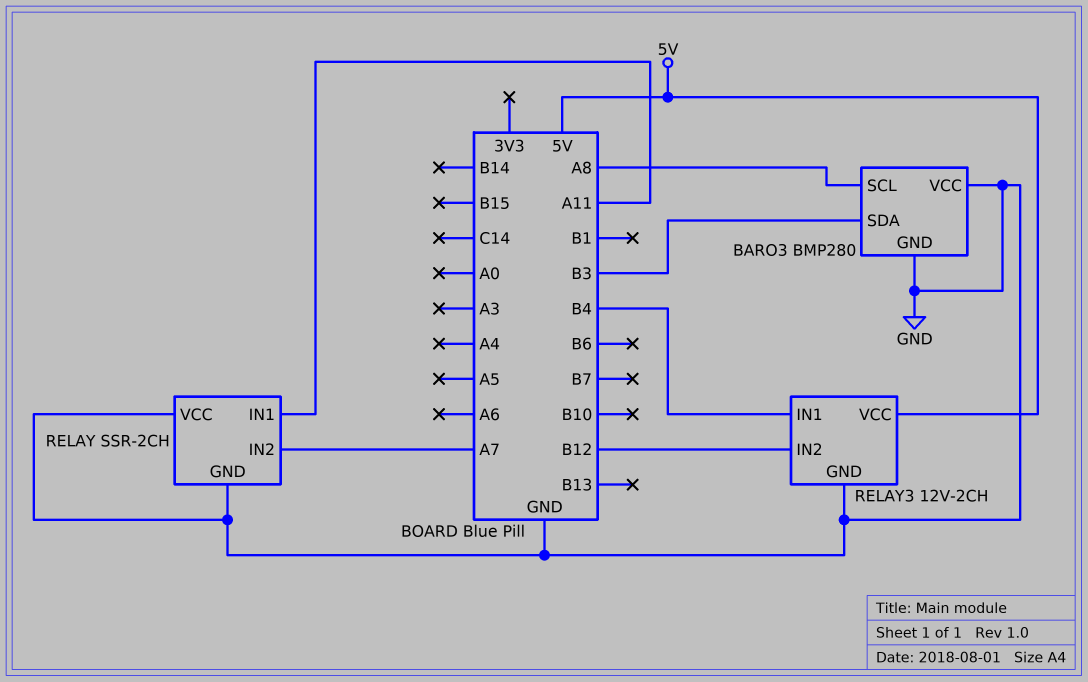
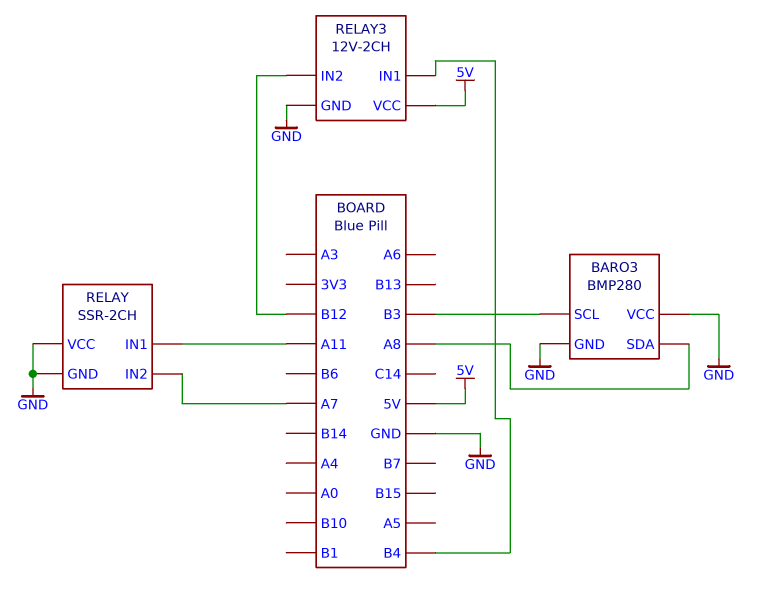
BARO3 pin SCL: A8 -> B3
BARO3 pin SDA: B3 -> A8

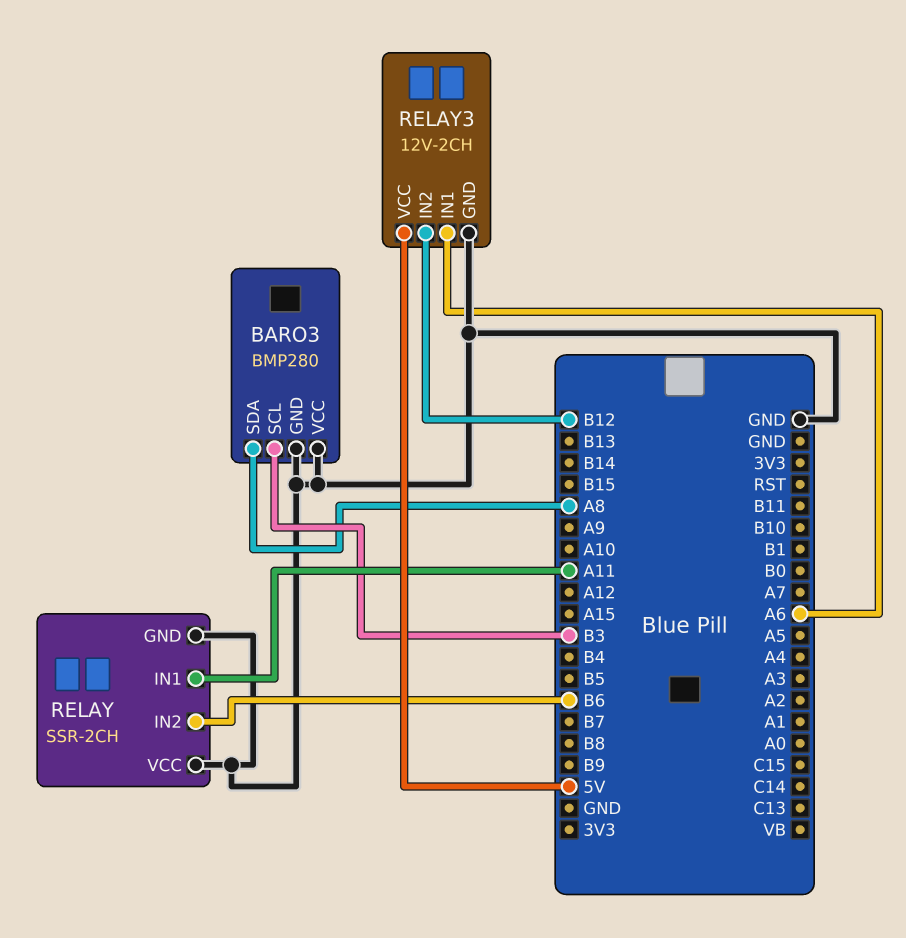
RELAY pin IN2: A7 -> B6
RELAY3 pin IN1: B4 -> A6

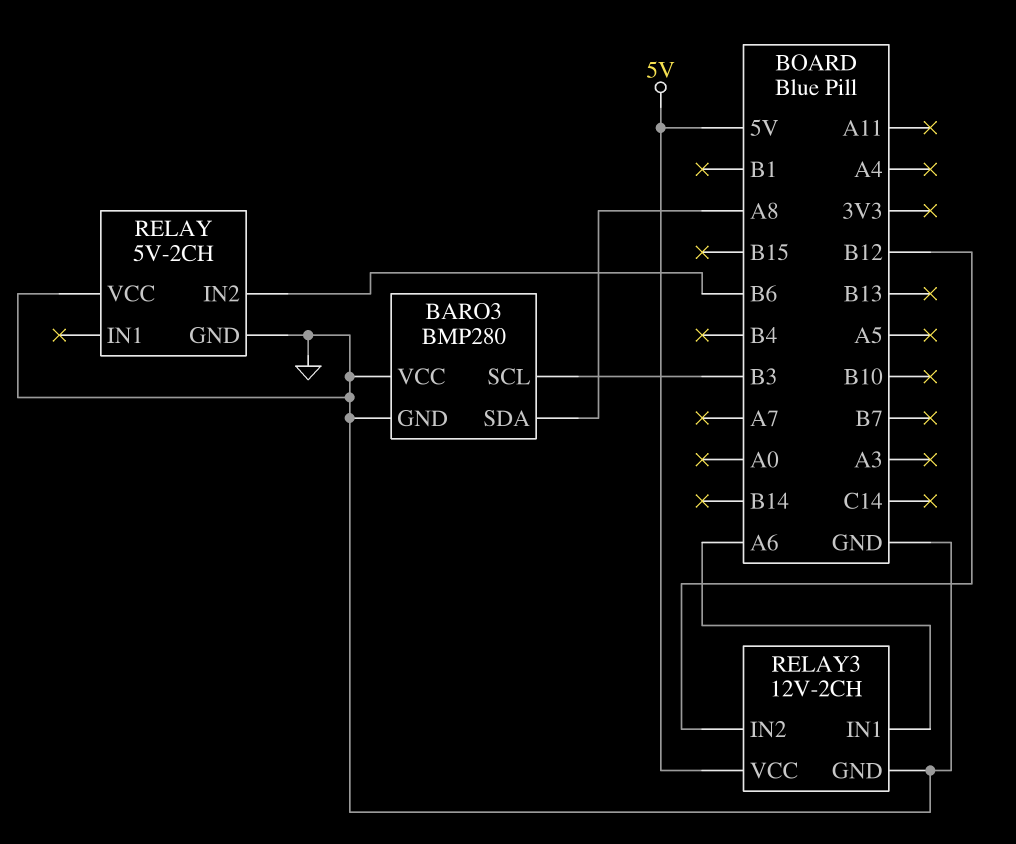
RELAY: SSR-2CH -> 5V-2CH
RELAY pin IN1: A11 -> none

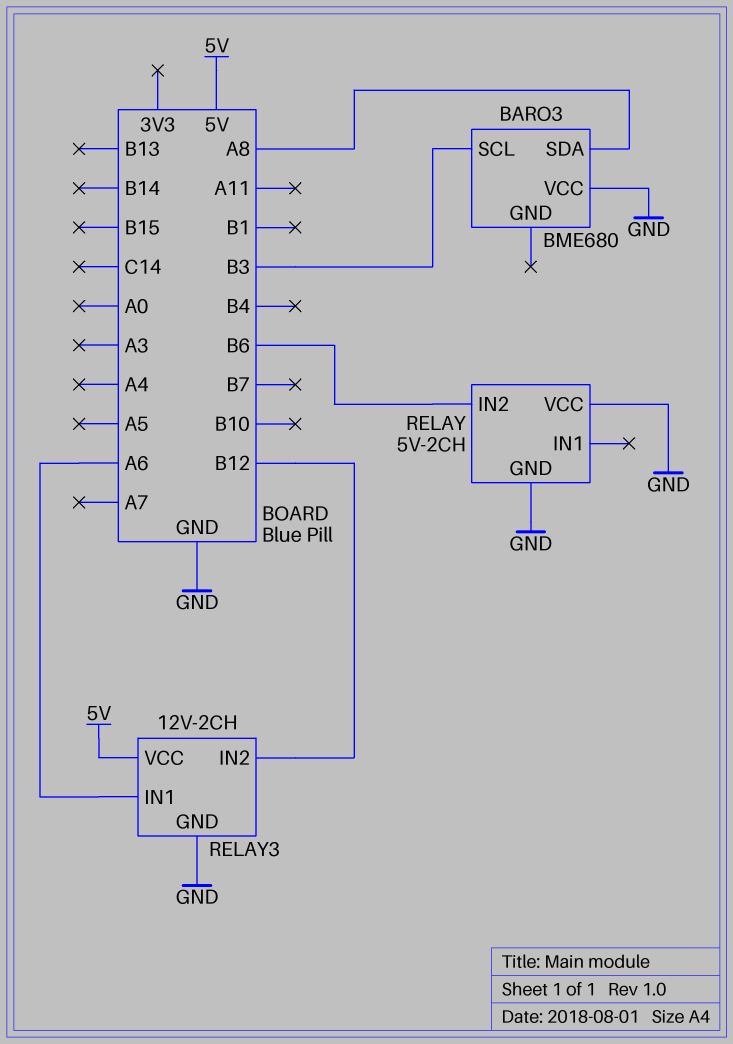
BARO3: BMP280 -> BME680
BARO3 pin GND: GND -> none

